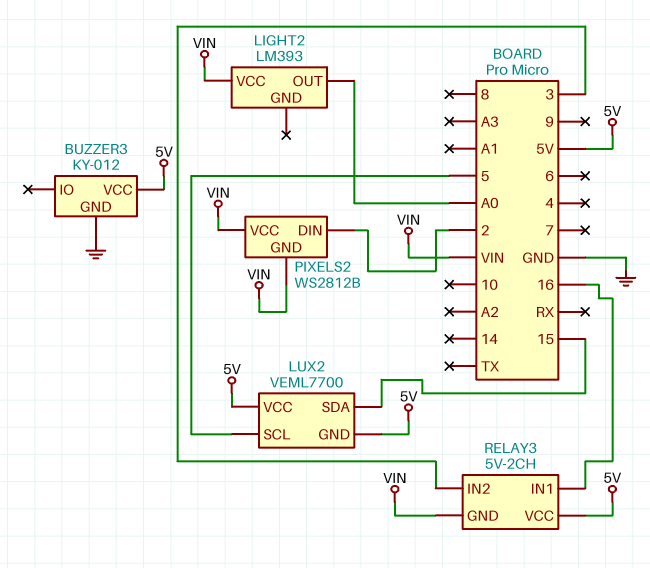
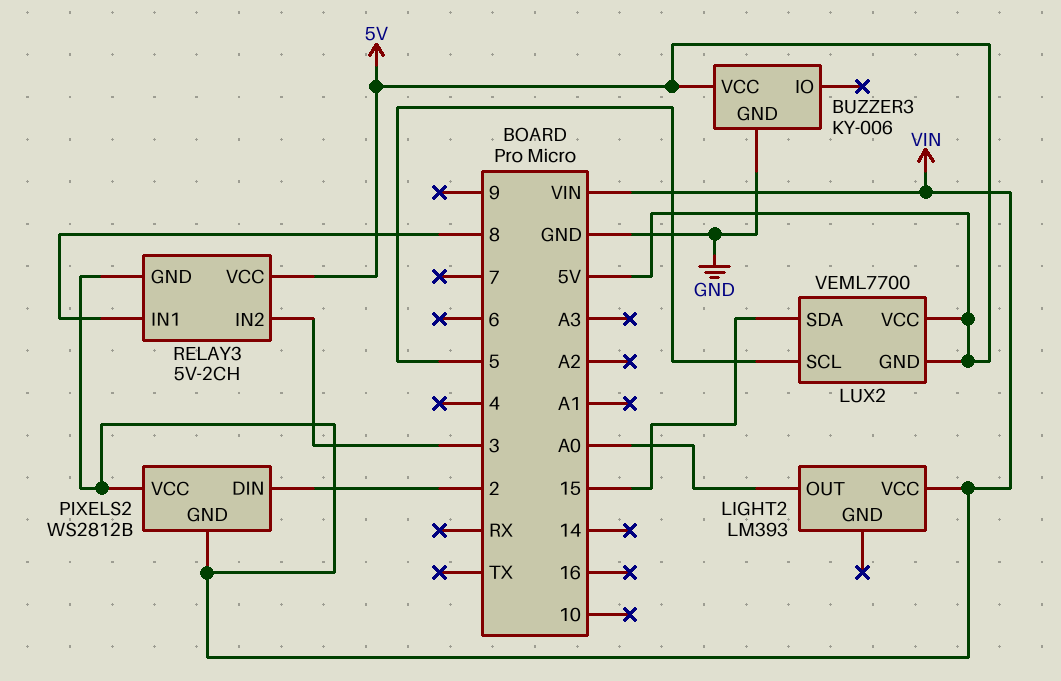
BUZZER3: KY-012 -> KY-006
RELAY3 pin IN1: 16 -> 8

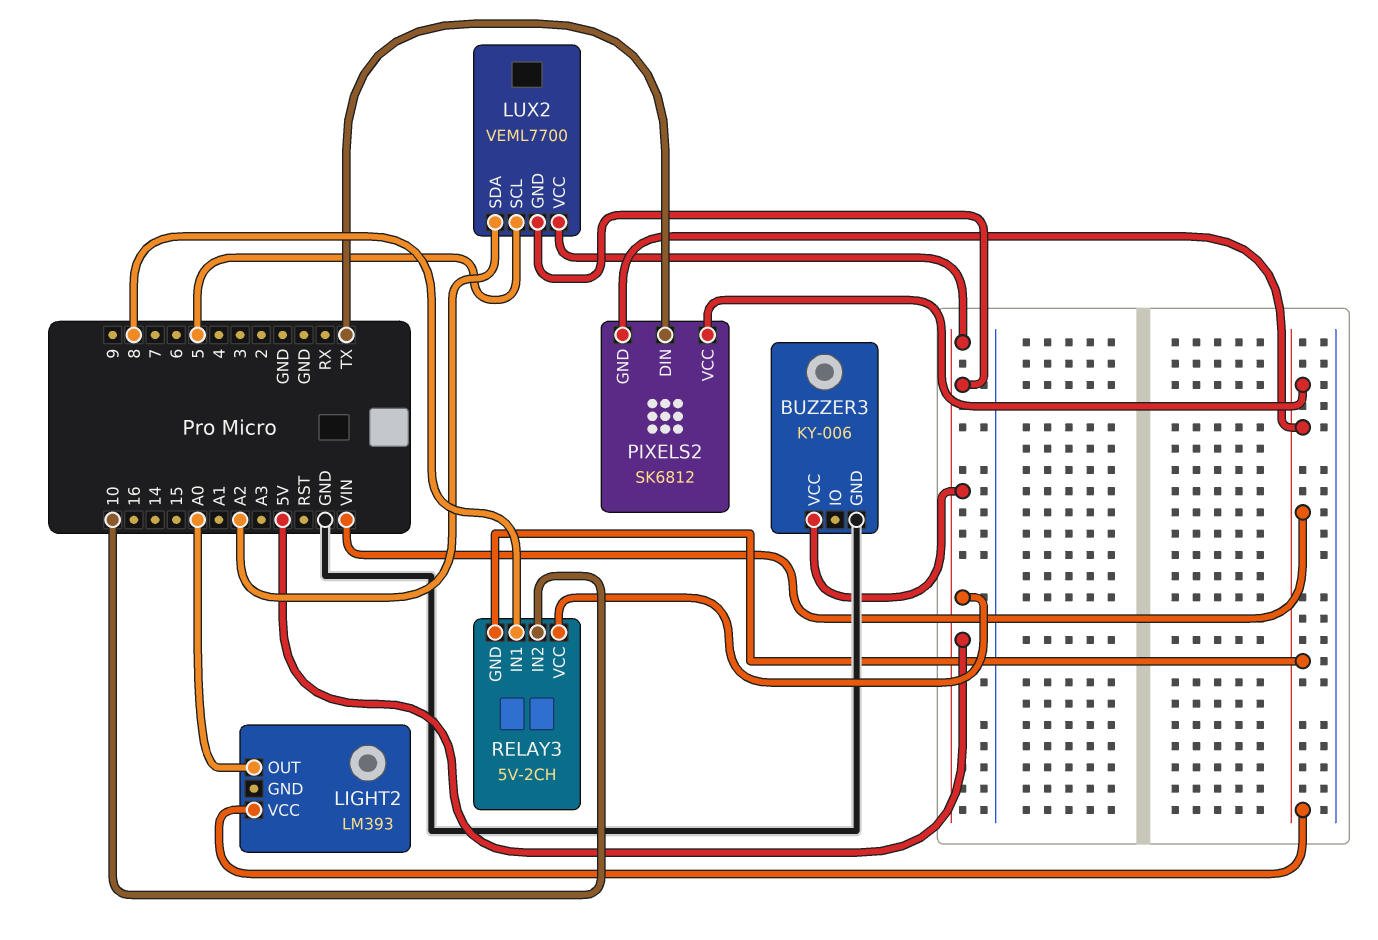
LUX2 pin SDA: 15 -> A2
PIXELS2: WS2812B -> SK6812
PIXELS2 pin DIN: 2 -> TX
RELAY3 pin IN2: 3 -> 10

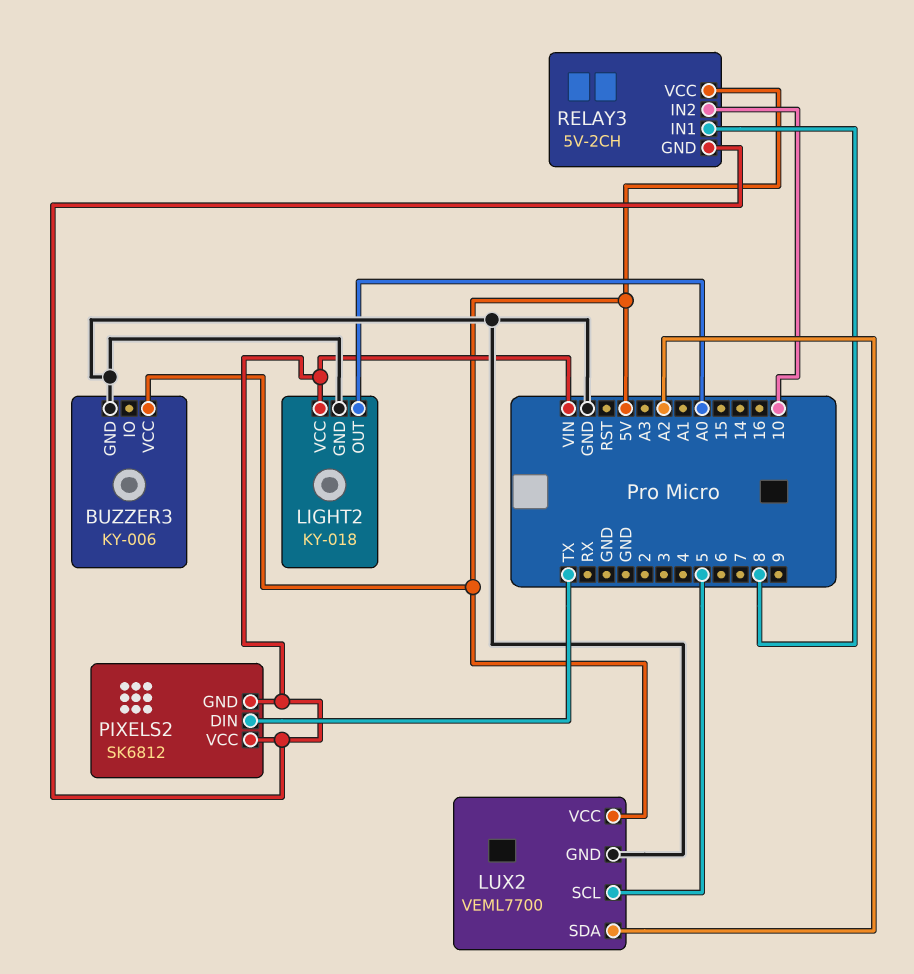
LIGHT2: LM393 -> KY-018
LIGHT2 pin GND: none -> GND
LUX2 pin GND: 5V -> GND

